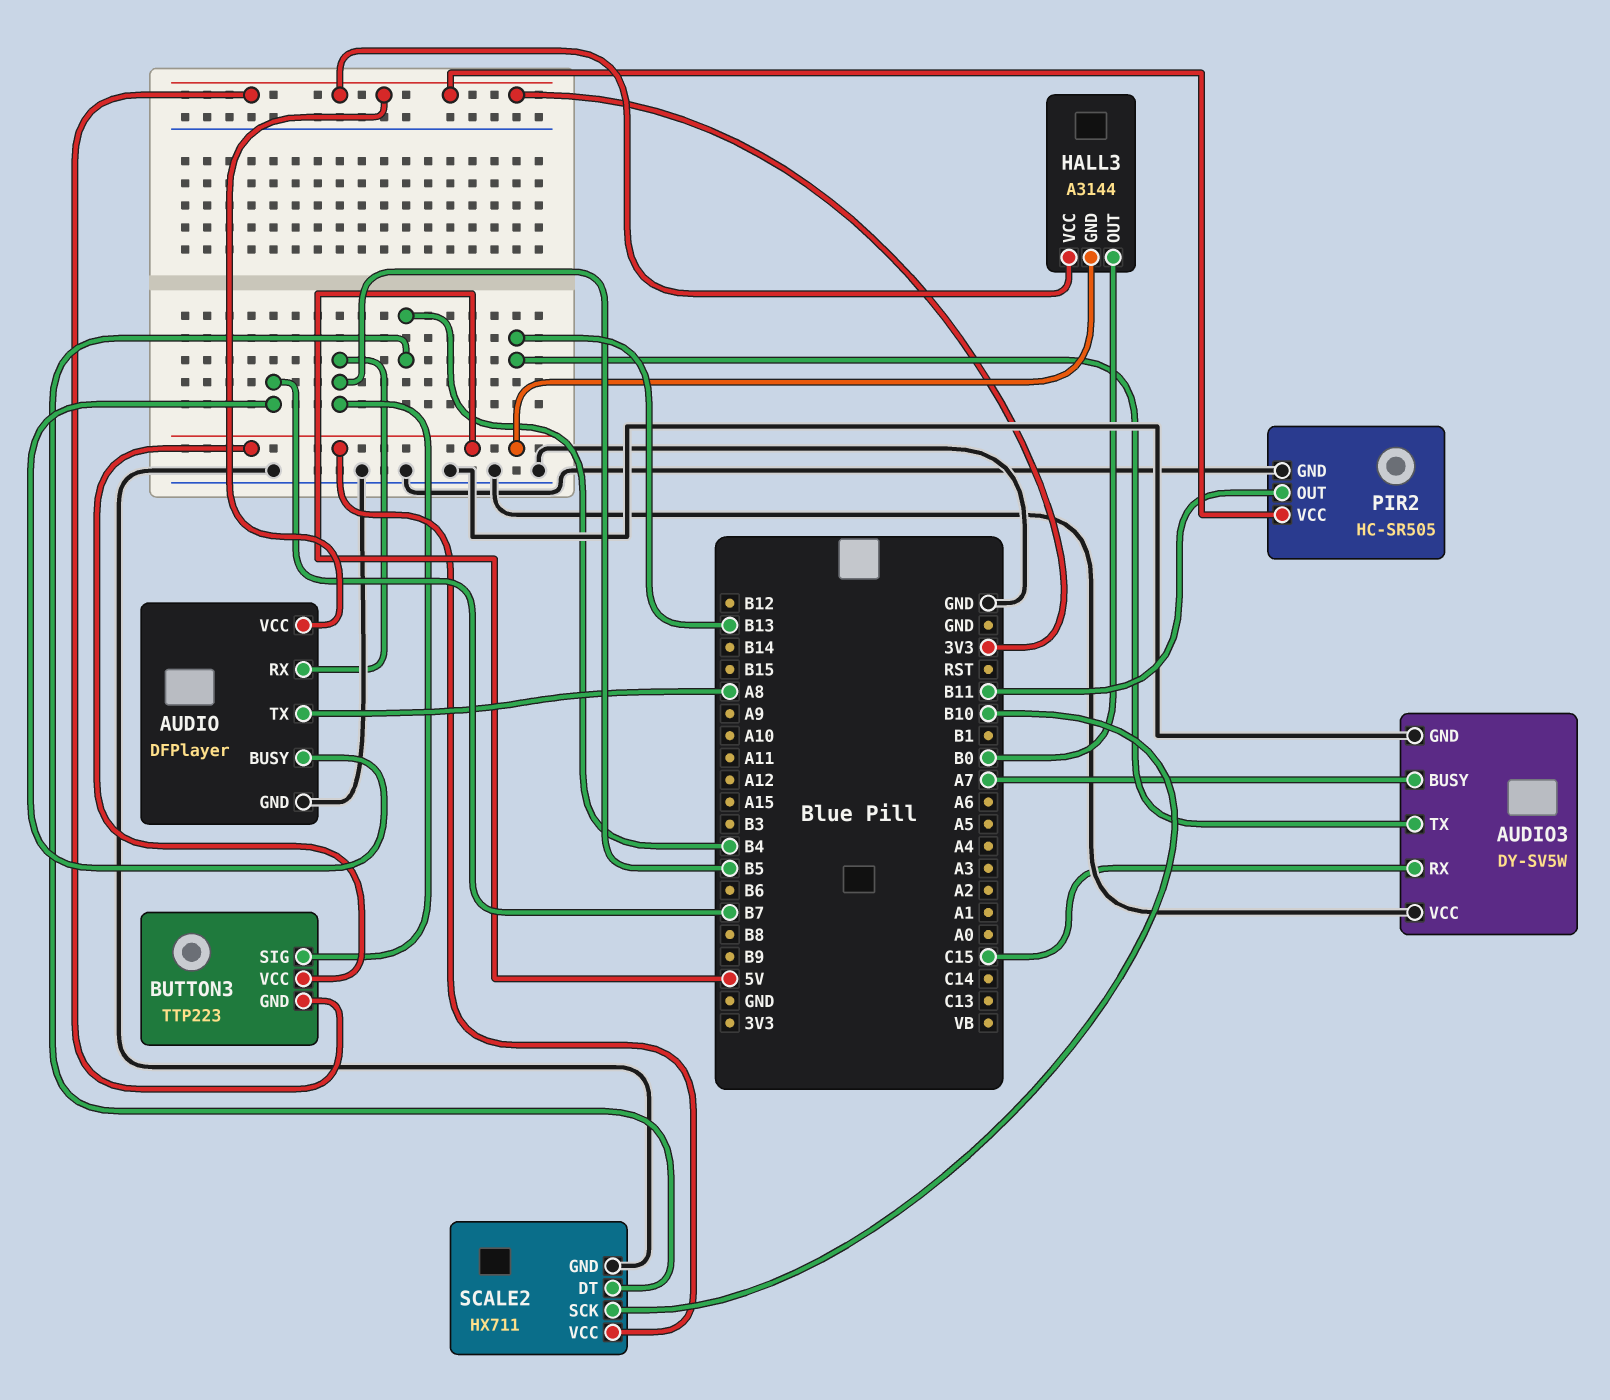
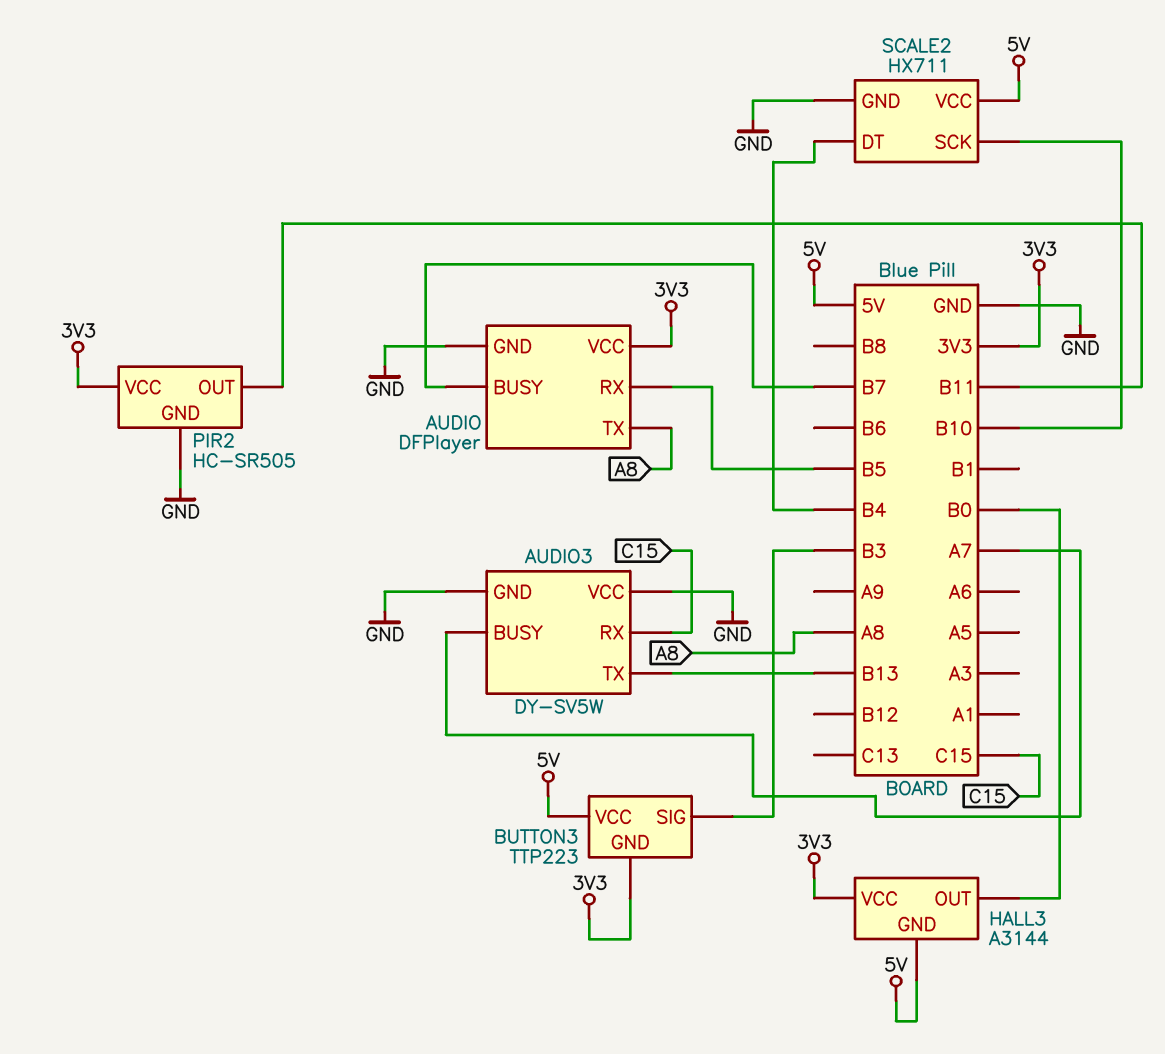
BUTTON3 pin SIG: B5 -> B3

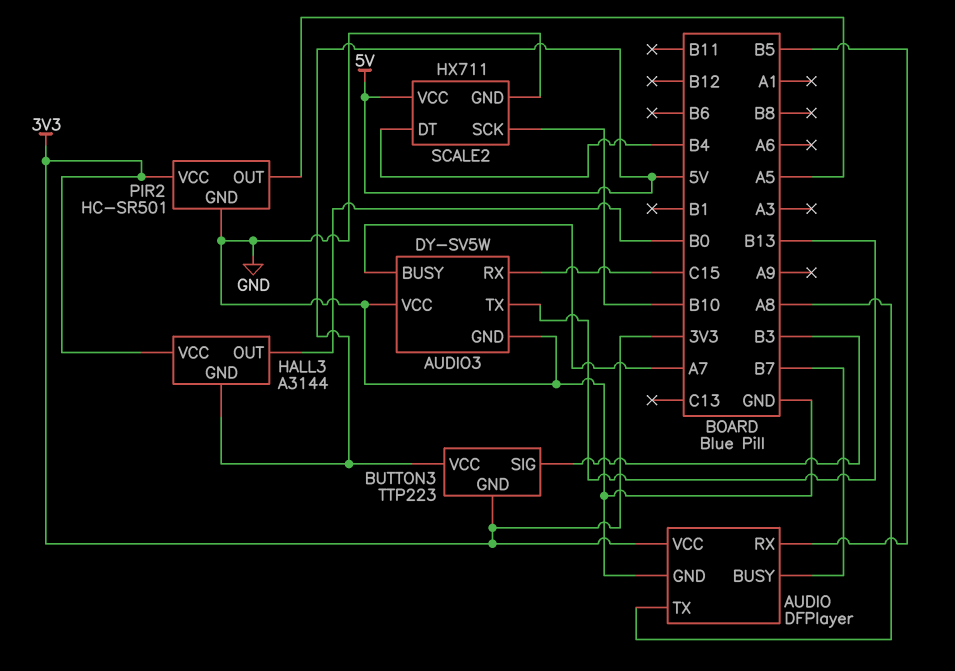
PIR2: HC-SR505 -> HC-SR501
PIR2 pin OUT: B11 -> A5

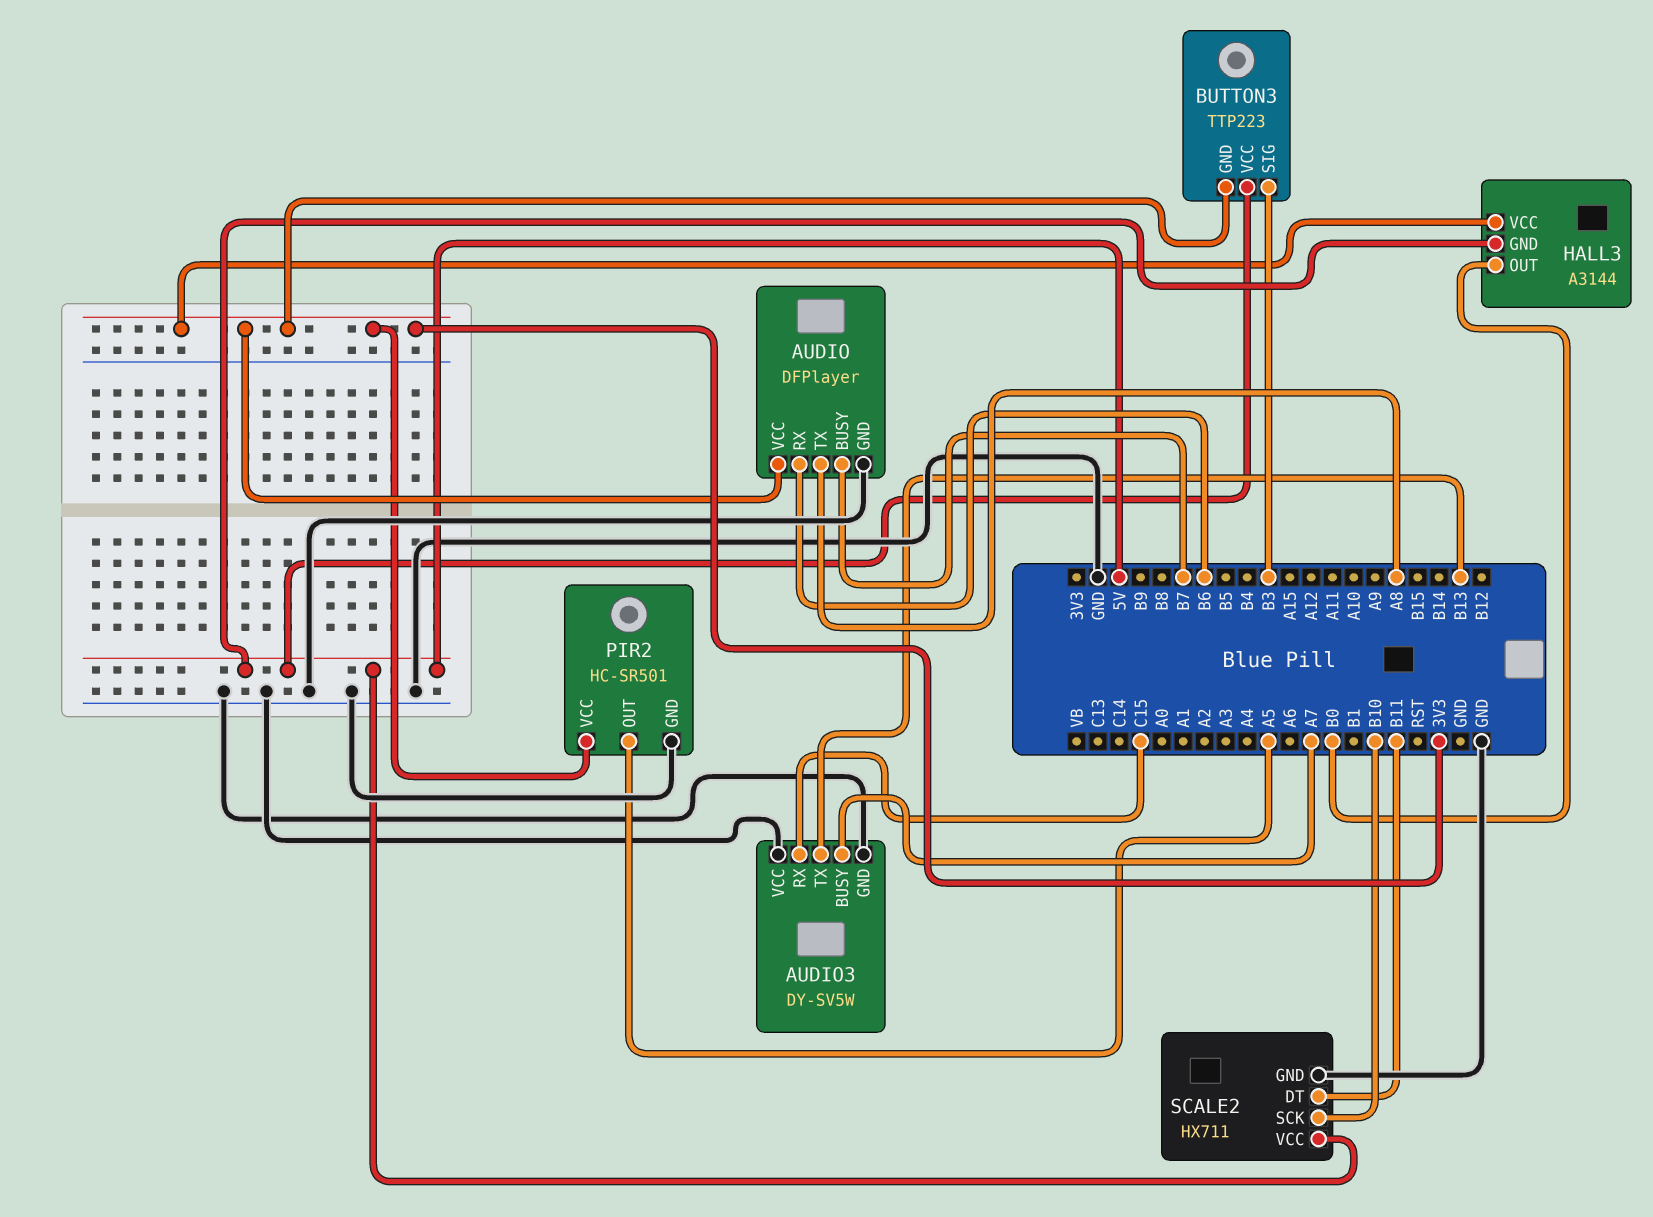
AUDIO pin RX: B5 -> B6
SCALE2 pin DT: B4 -> B11

